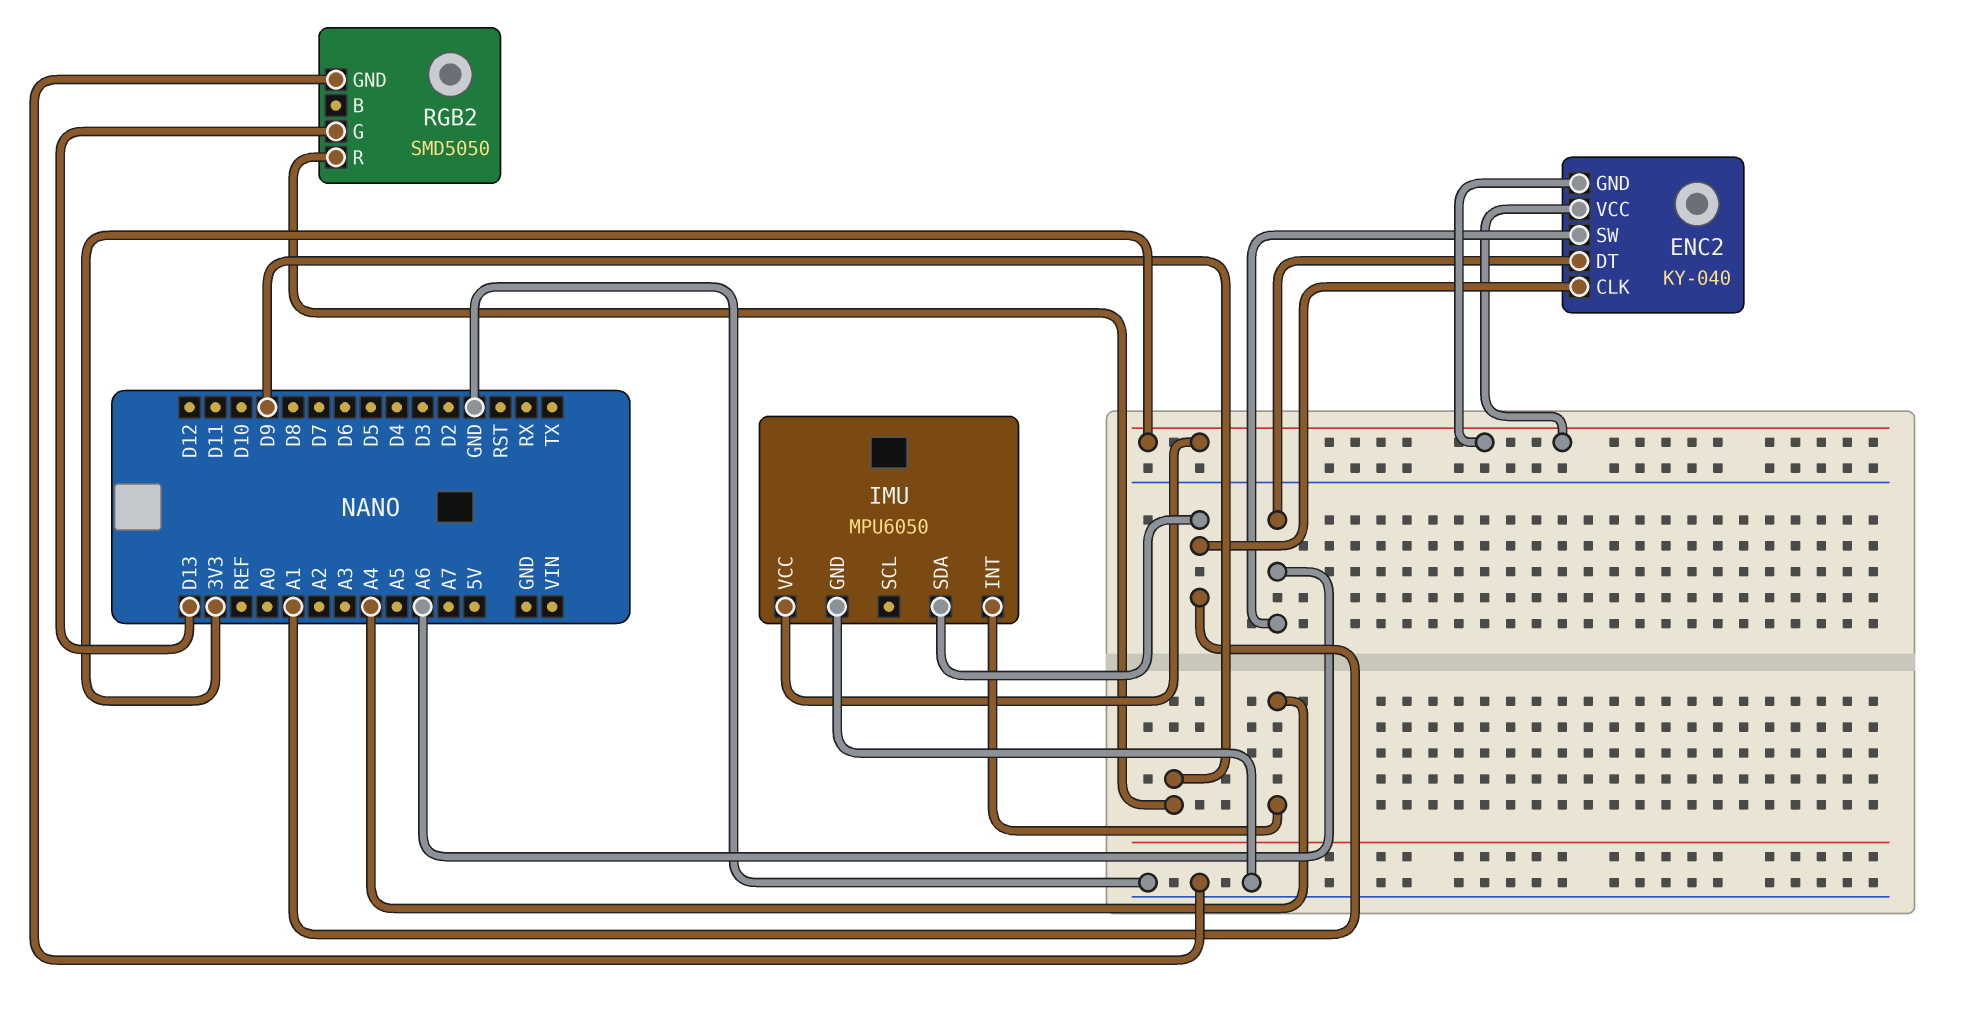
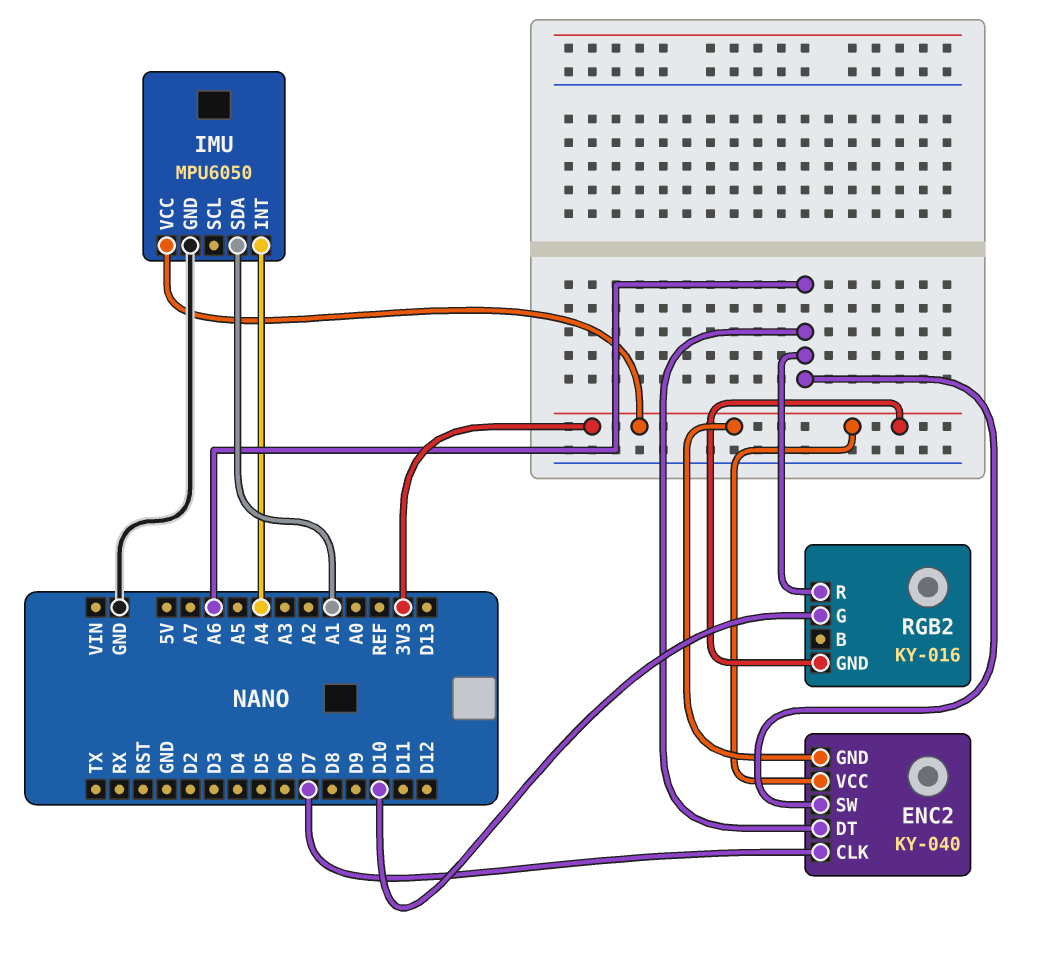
ENC2 pin CLK: A1 -> D7
RGB2: SMD5050 -> KY-016
RGB2 pin G: D13 -> D10
RGB2 pin GND: GND -> 3V3
RGB2 pin R: D9 -> A6

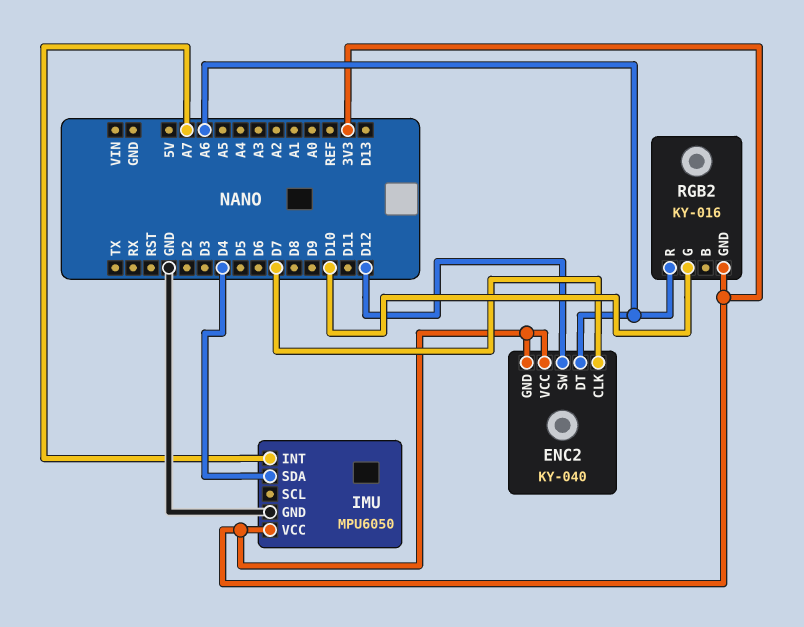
ENC2 pin SW: A6 -> D12
IMU pin INT: A4 -> A7
IMU pin SDA: A1 -> D4

